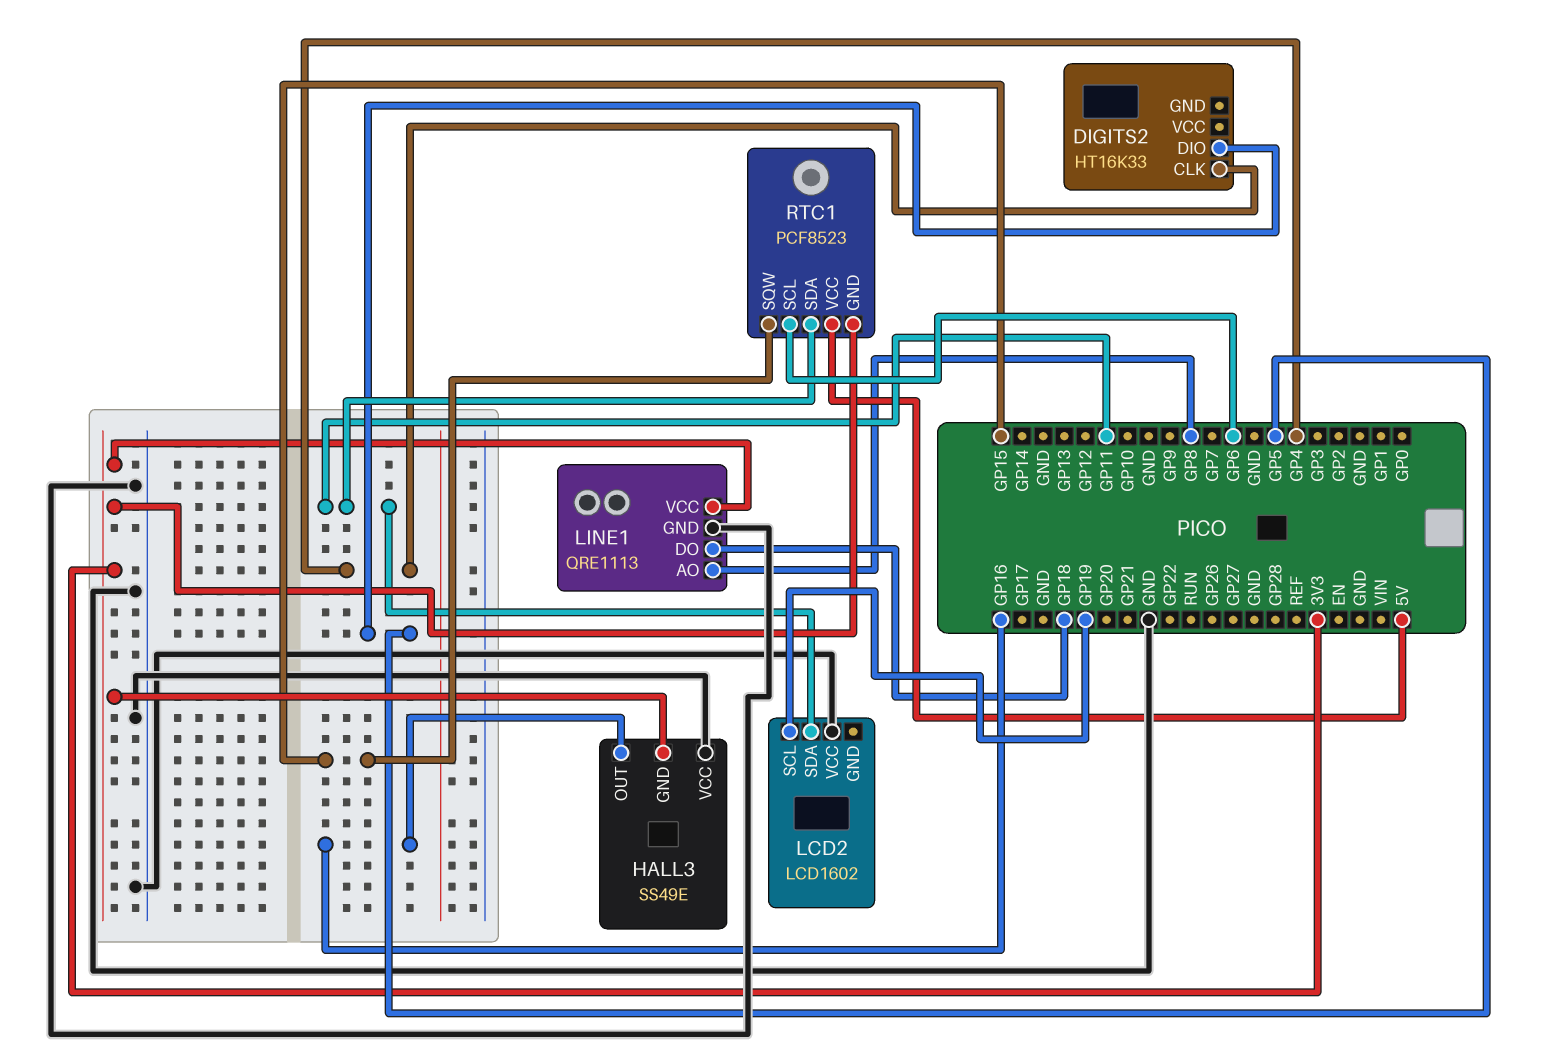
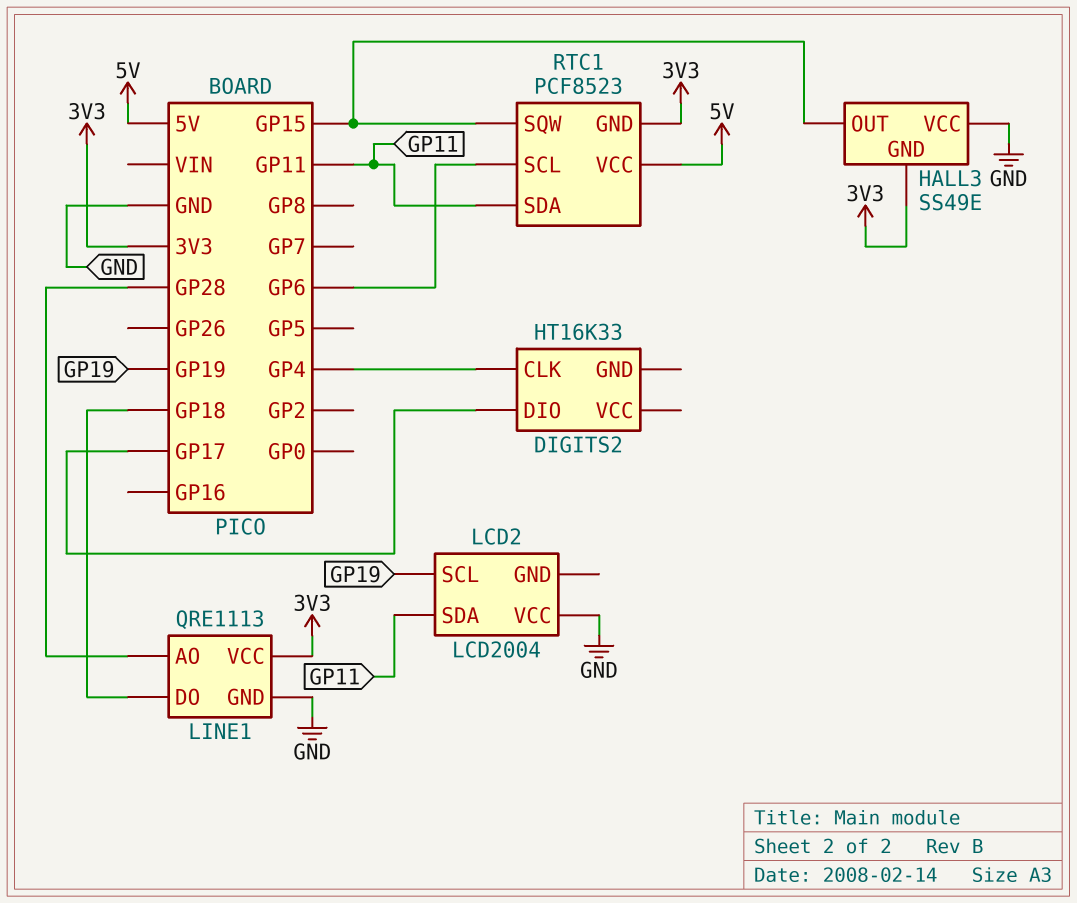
DIGITS2 pin DIO: GP5 -> GP17
HALL3 pin OUT: GP16 -> GP15
LCD2: LCD1602 -> LCD2004
LINE1 pin AO: GP8 -> GP28

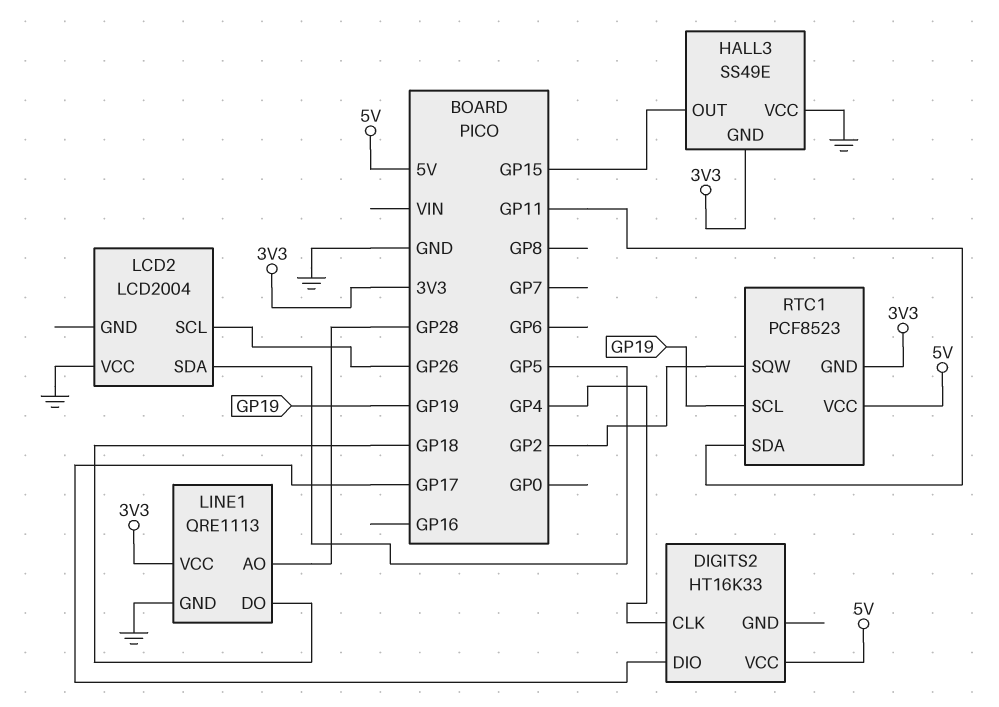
DIGITS2 pin VCC: none -> 5V
LCD2 pin SCL: GP19 -> GP26
LCD2 pin SDA: GP11 -> GP5
RTC1 pin SCL: GP6 -> GP19
RTC1 pin SQW: GP15 -> GP2

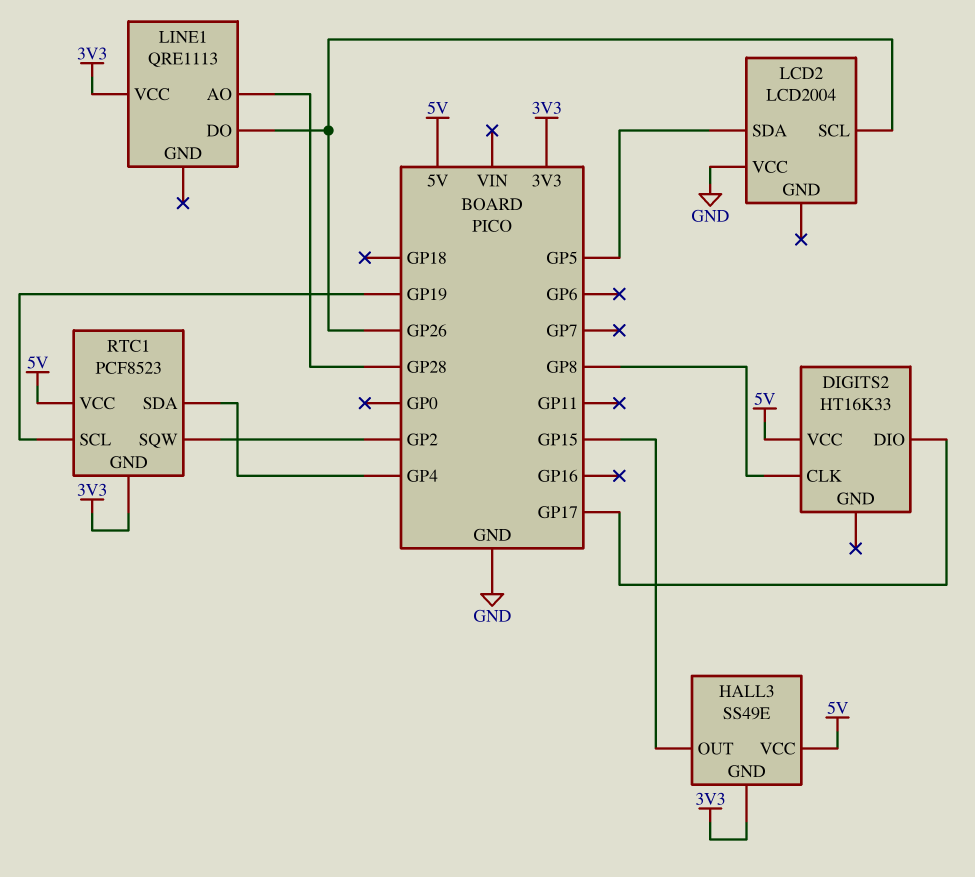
DIGITS2 pin CLK: GP4 -> GP8
HALL3 pin VCC: GND -> 5V
LINE1 pin DO: GP18 -> GP26
LINE1 pin GND: GND -> none
RTC1 pin SDA: GP11 -> GP4

